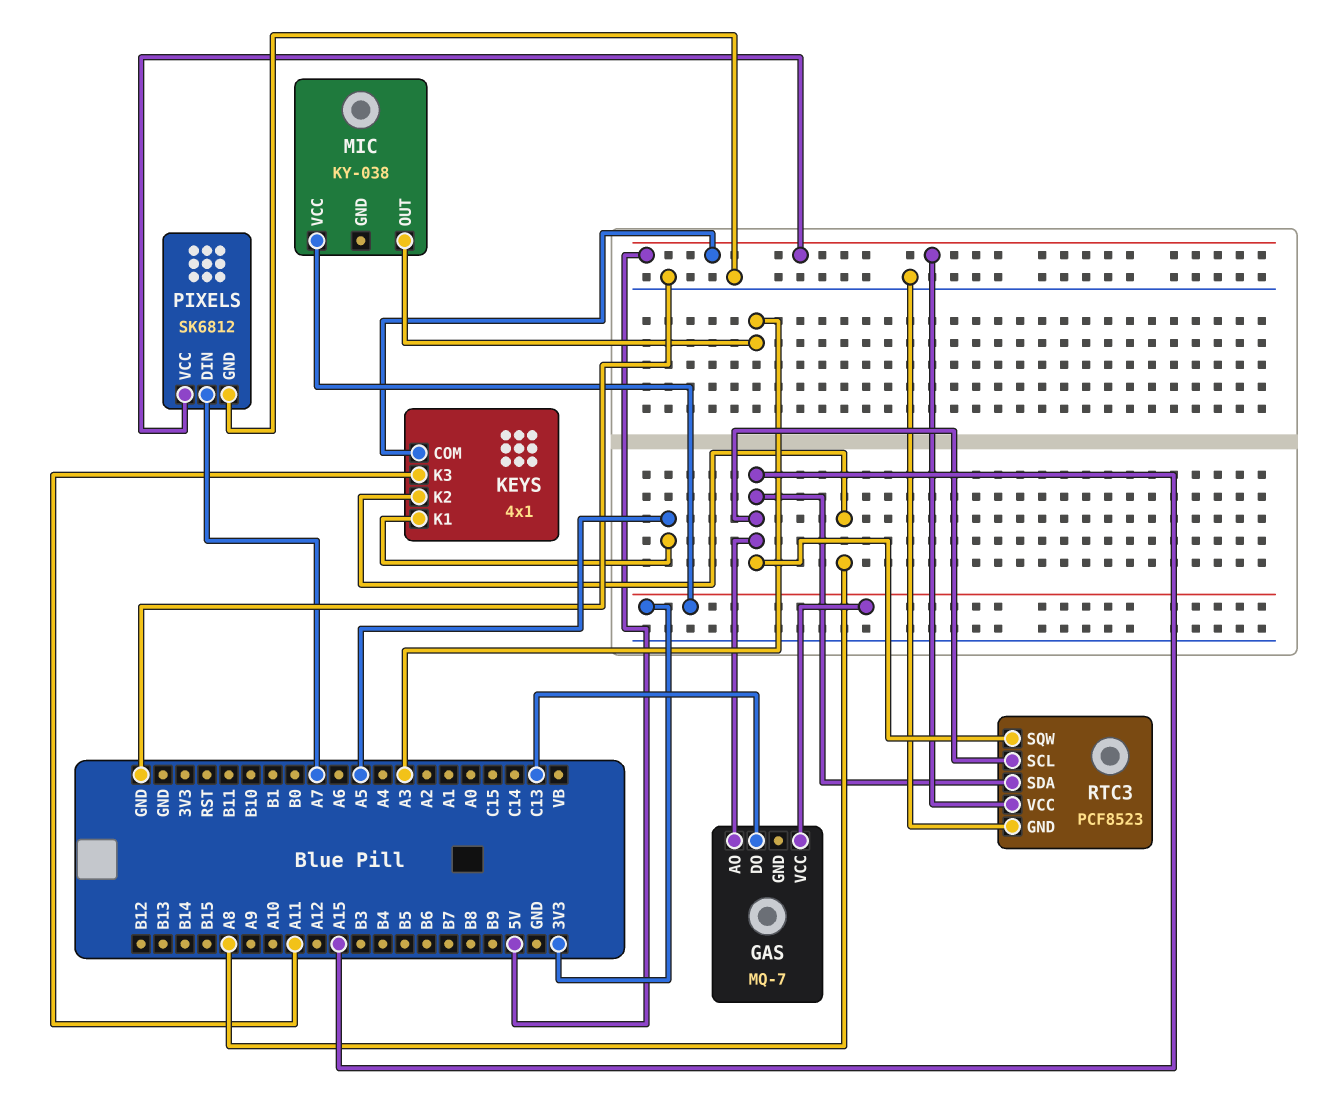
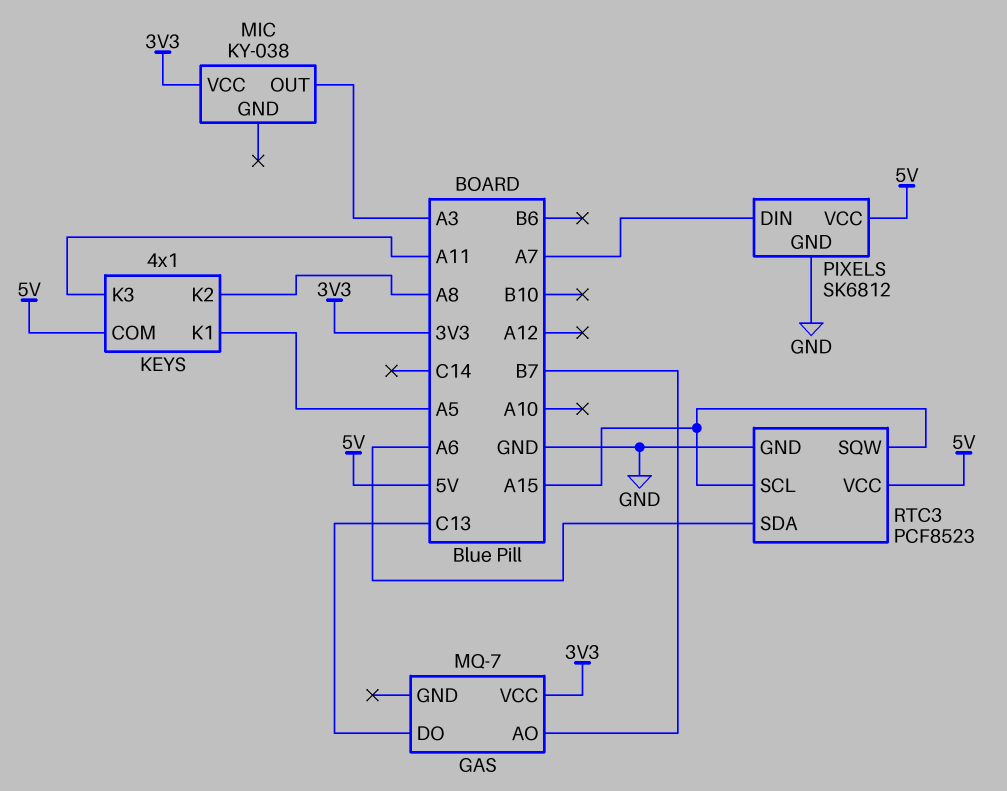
GAS pin AO: A15 -> B7
RTC3 pin SDA: A15 -> A6

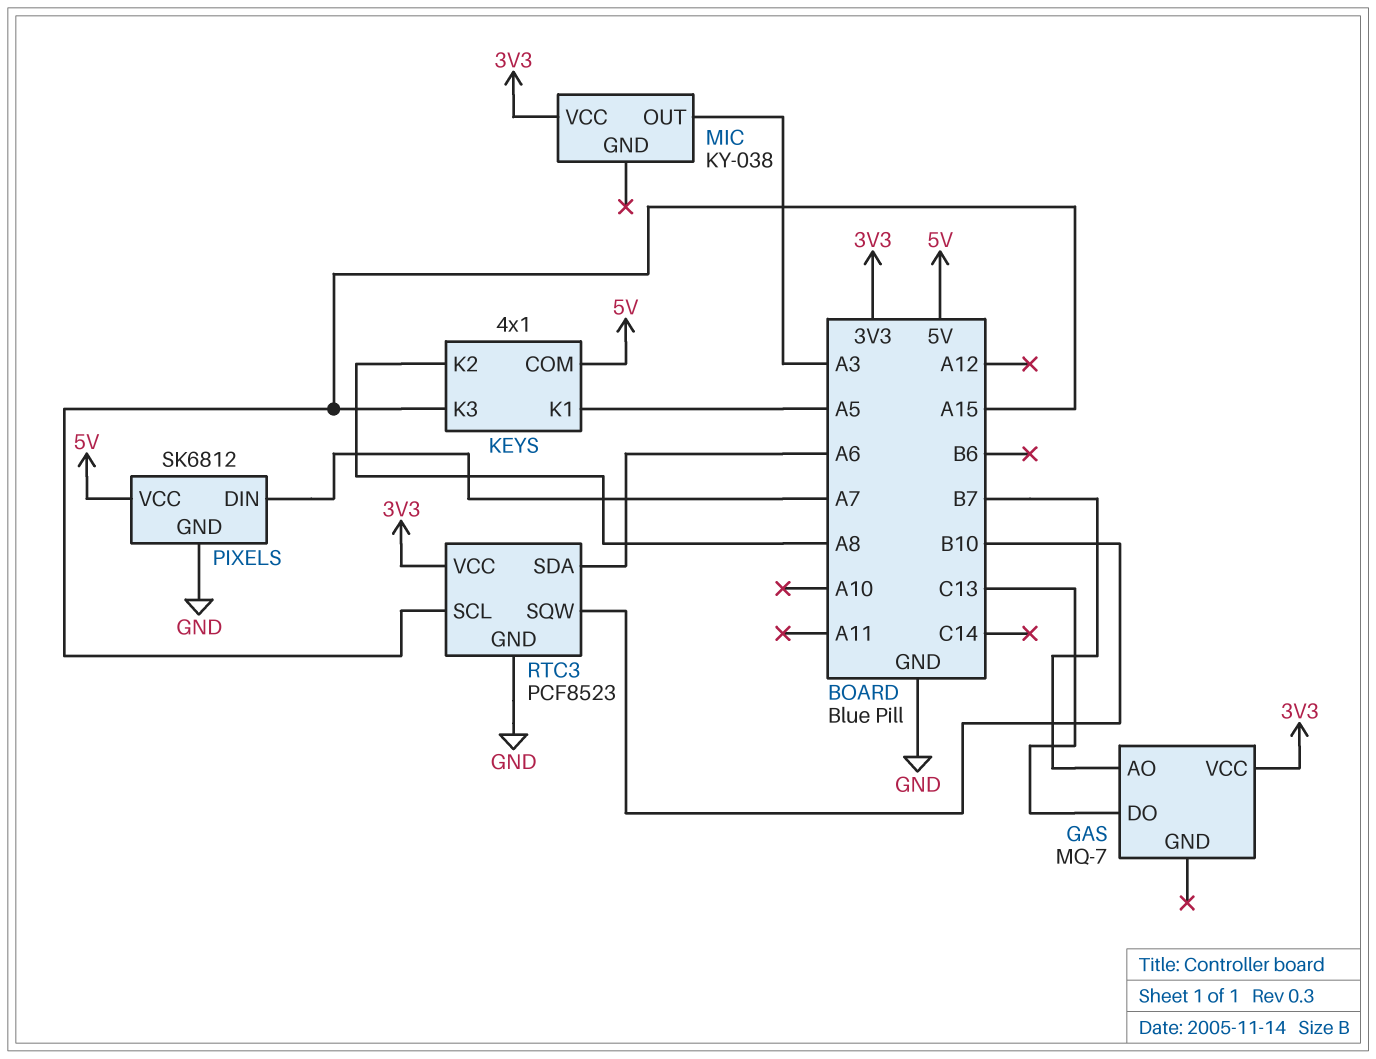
KEYS pin K3: A11 -> A15
RTC3 pin SQW: A15 -> B10
RTC3 pin VCC: 5V -> 3V3

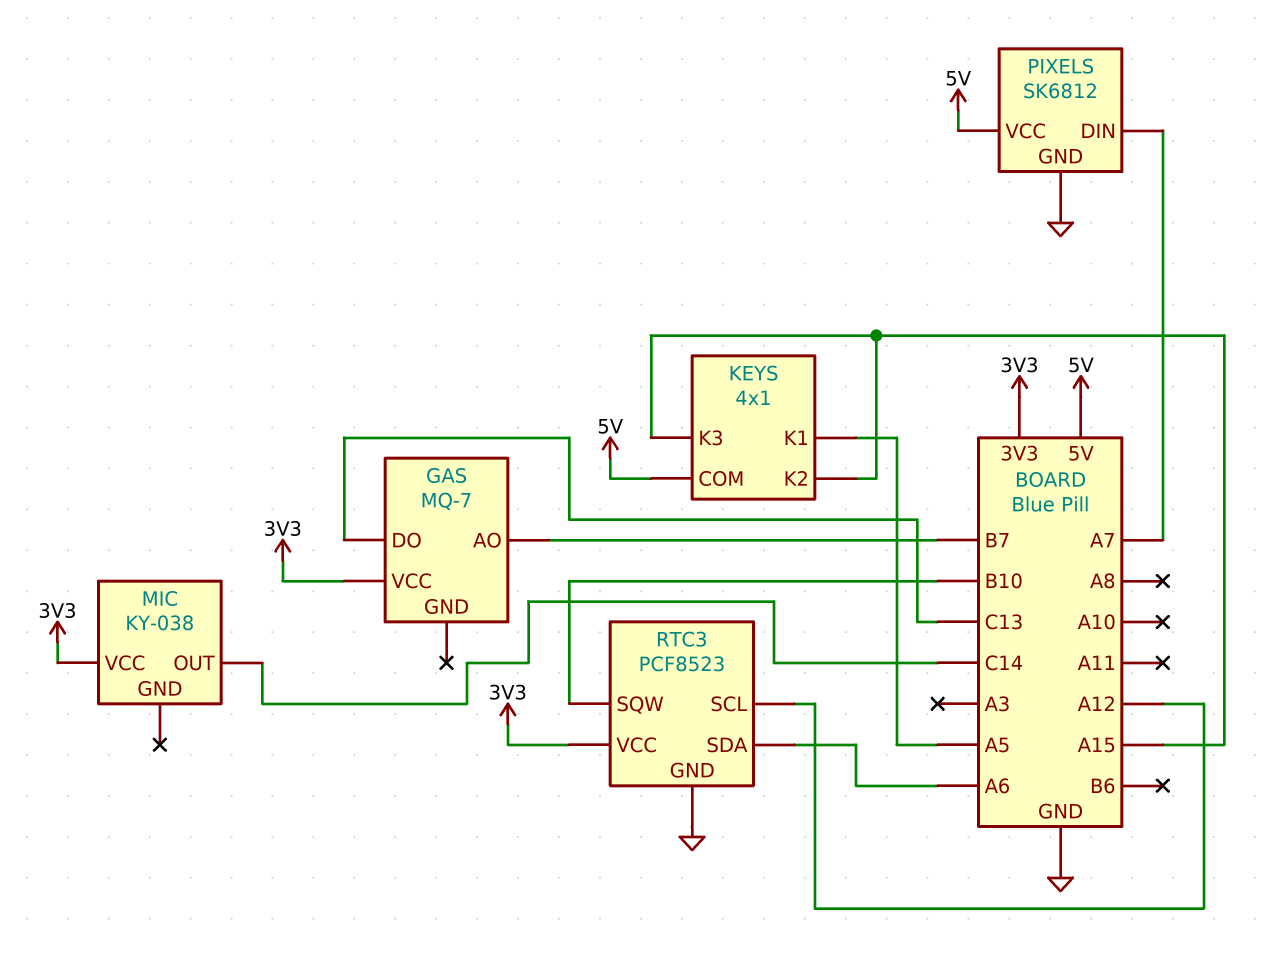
KEYS pin K2: A8 -> A15
MIC pin OUT: A3 -> C14
RTC3 pin SCL: A15 -> A12

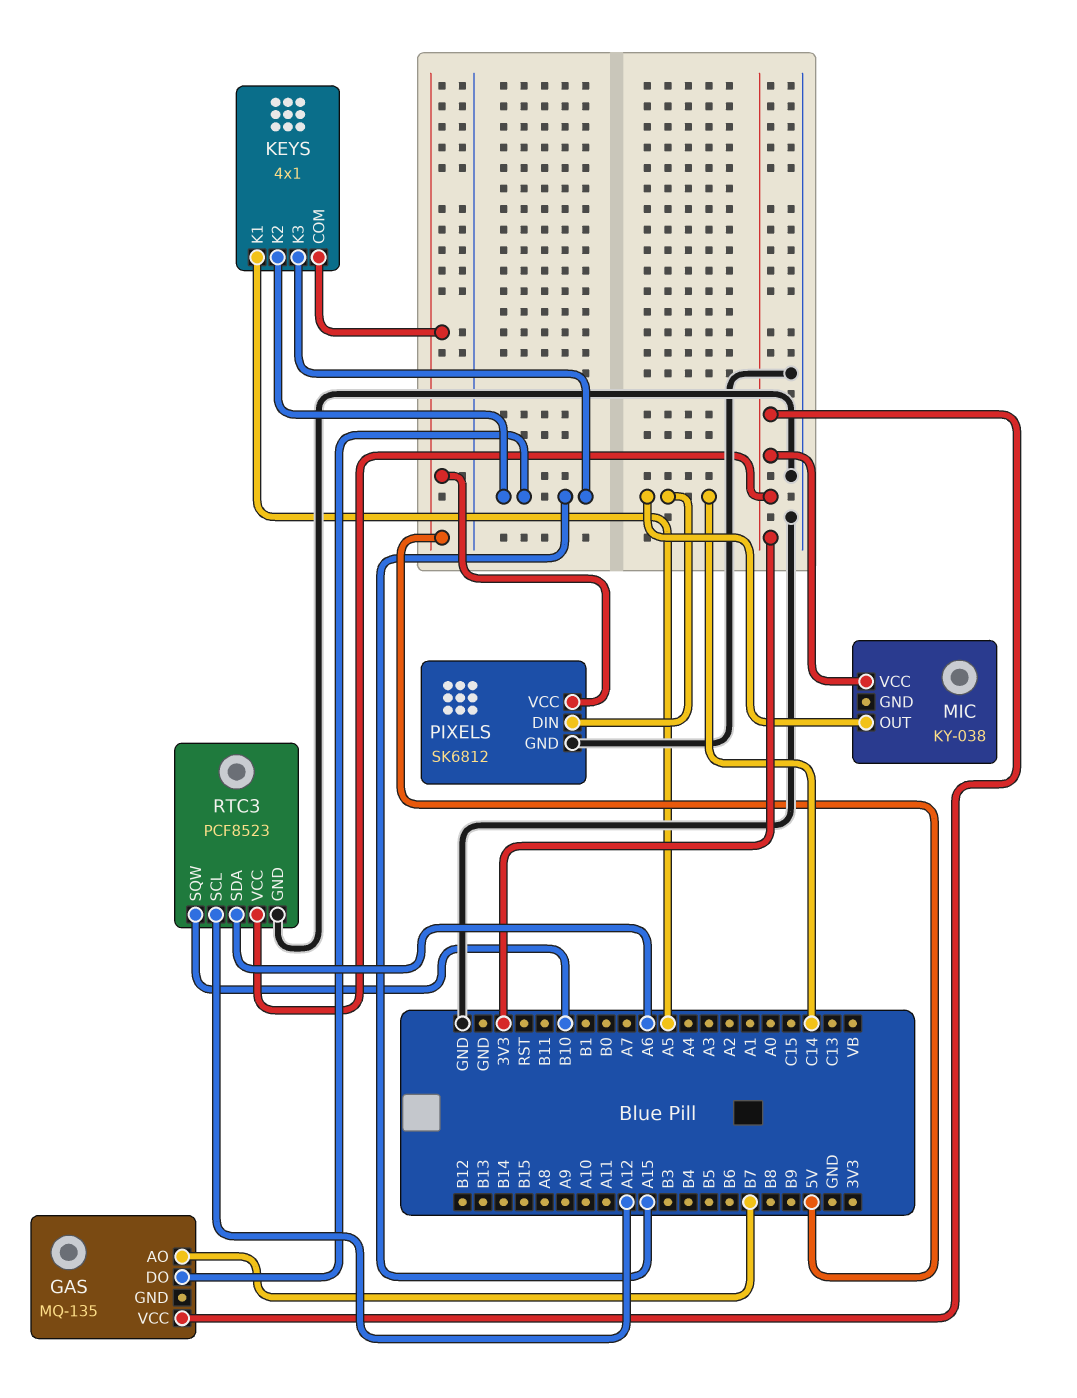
GAS: MQ-7 -> MQ-135
GAS pin DO: C13 -> A15
PIXELS pin DIN: A7 -> C14

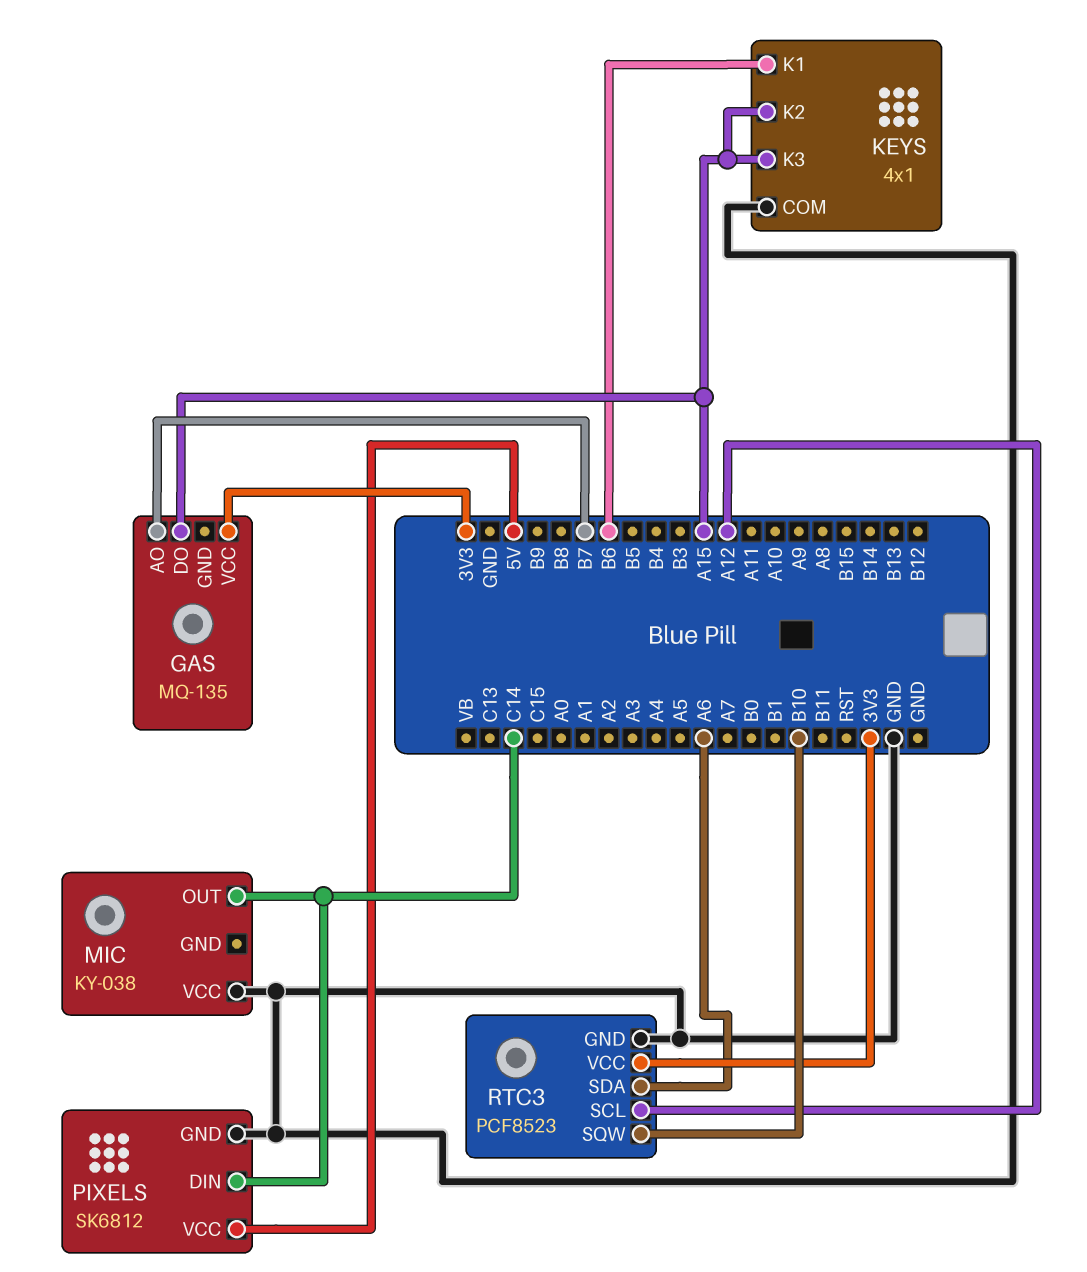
KEYS pin COM: 5V -> GND
KEYS pin K1: A5 -> B6
MIC pin VCC: 3V3 -> GND

